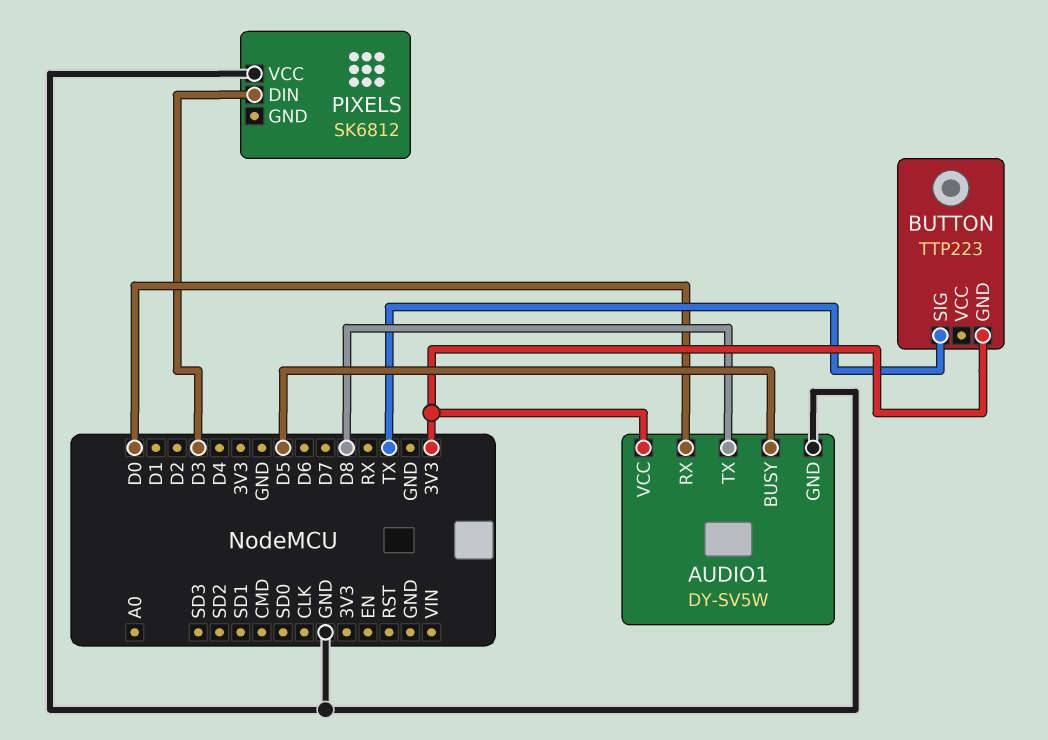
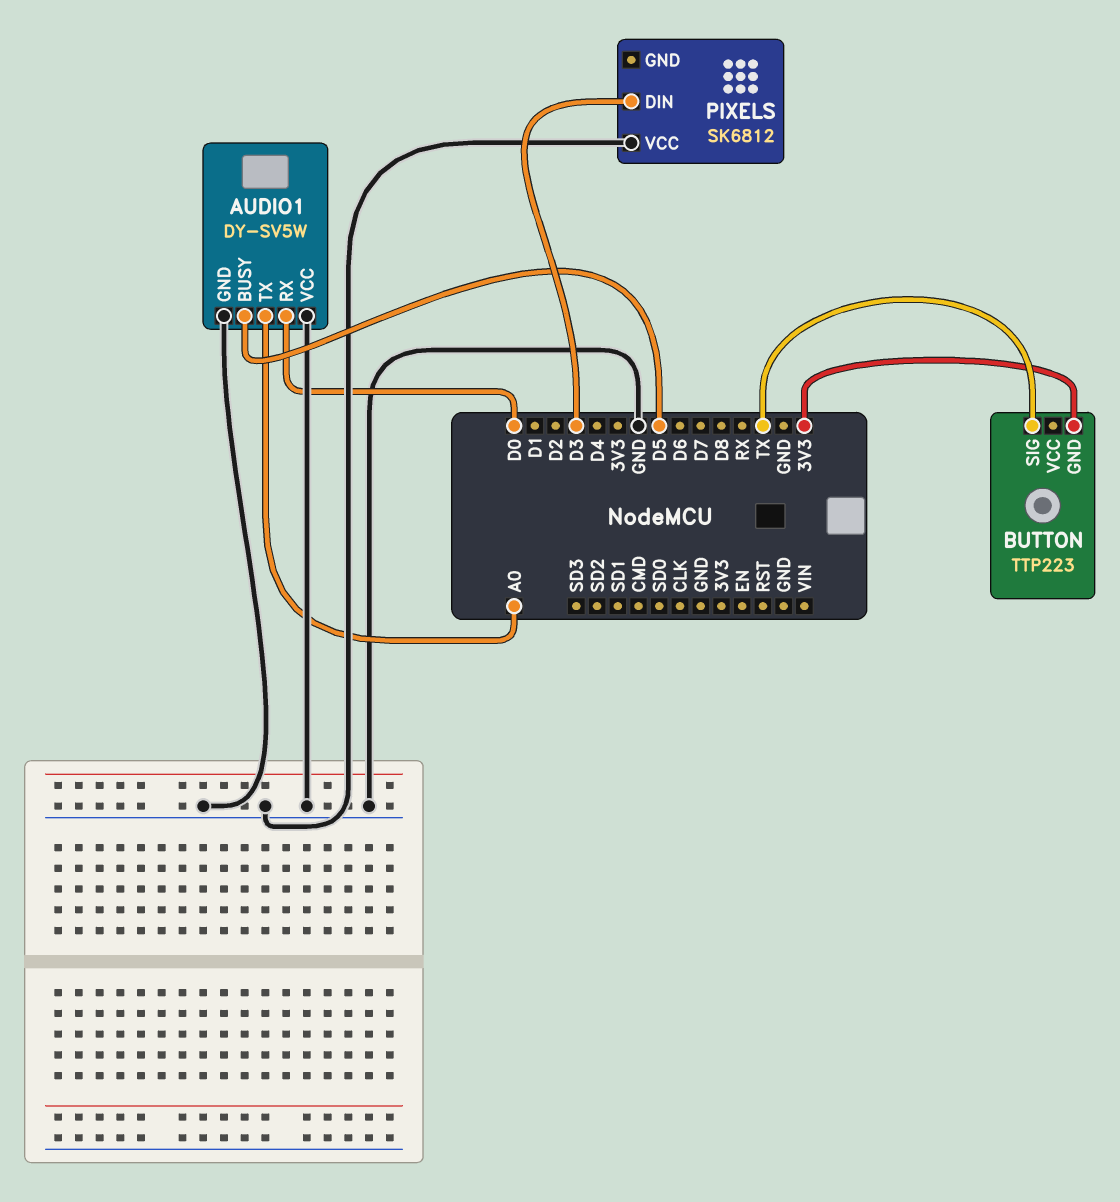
AUDIO1 pin TX: D8 -> A0
AUDIO1 pin VCC: 3V3 -> GND

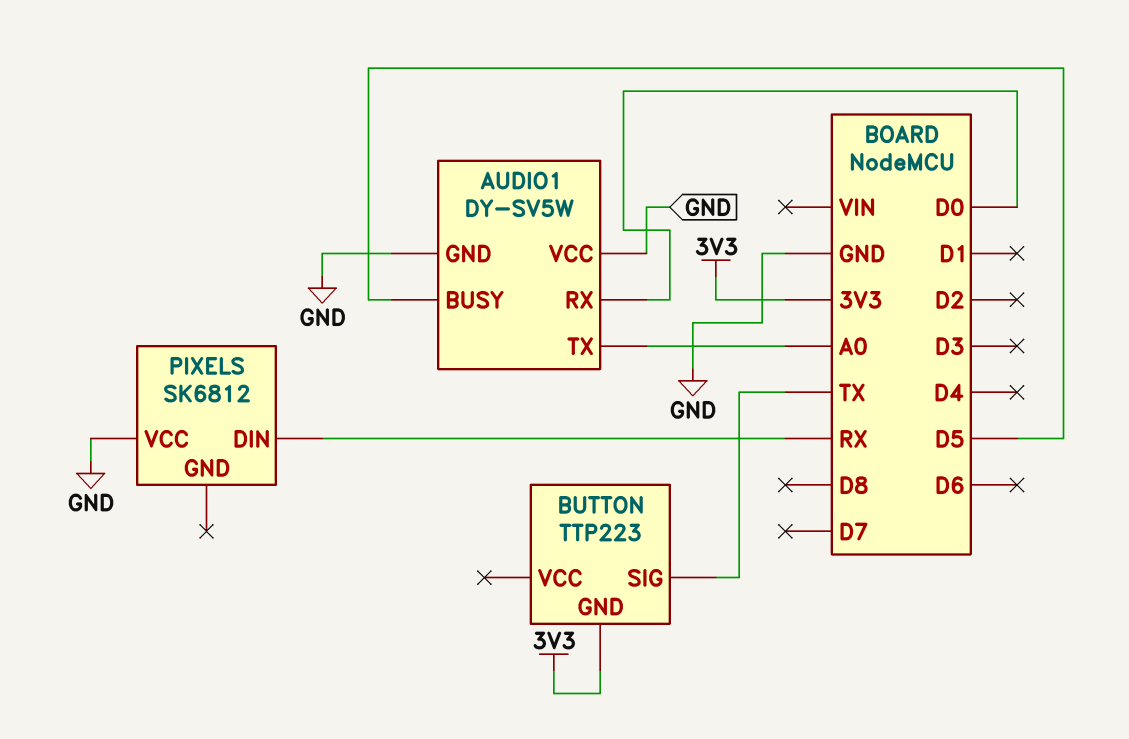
PIXELS pin DIN: D3 -> RX

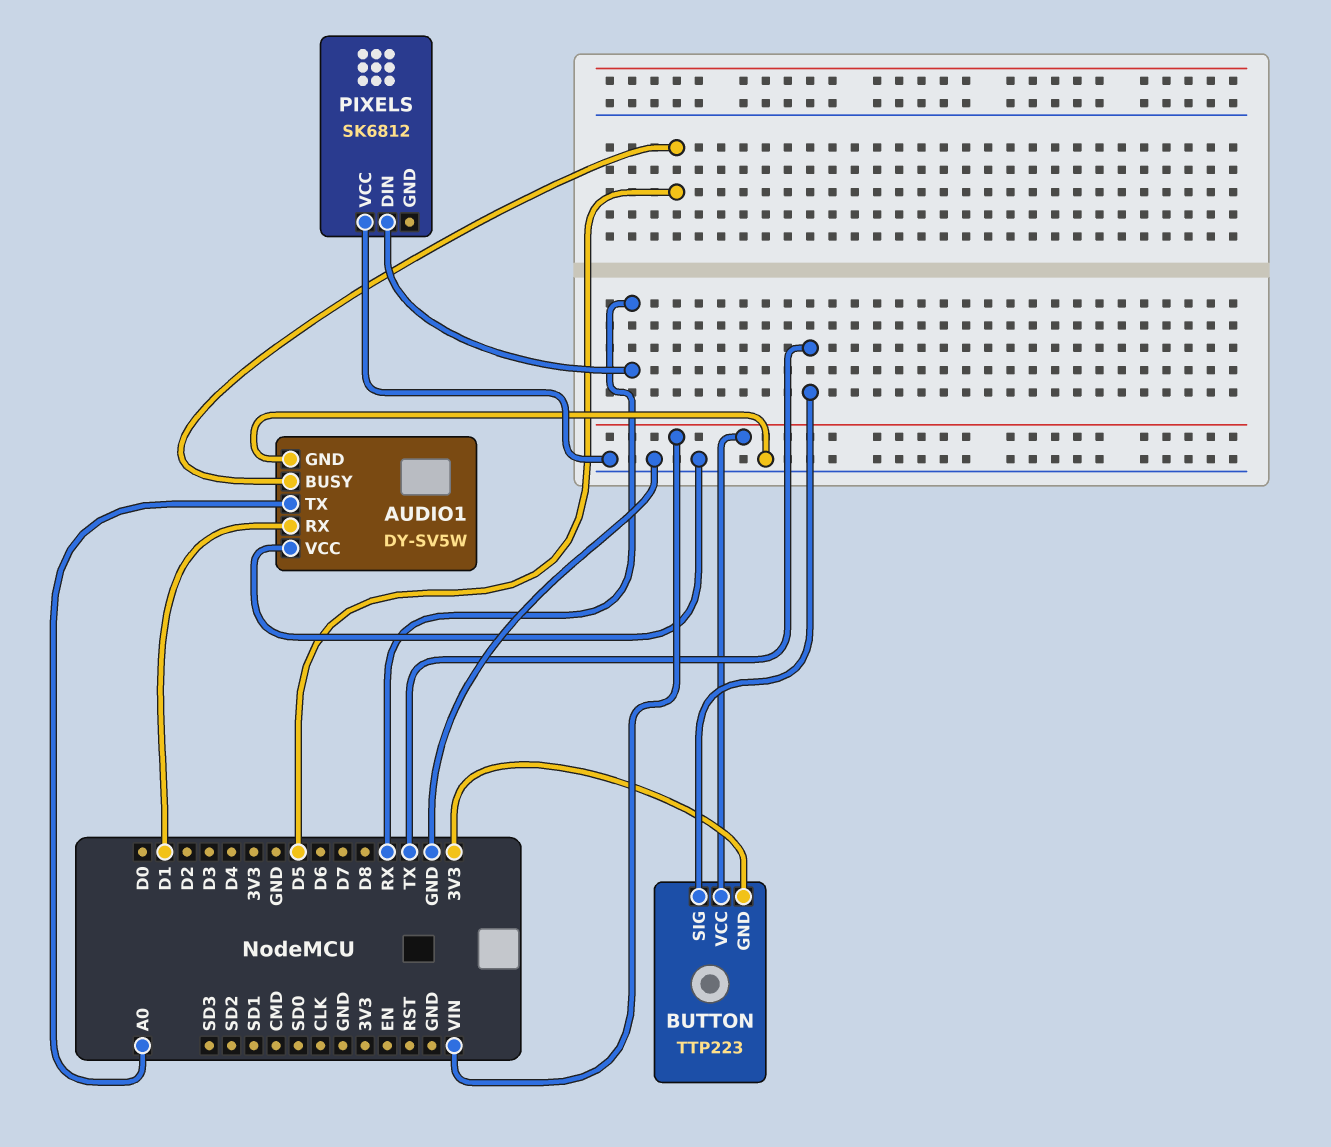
AUDIO1 pin RX: D0 -> D1
BUTTON pin VCC: none -> VIN

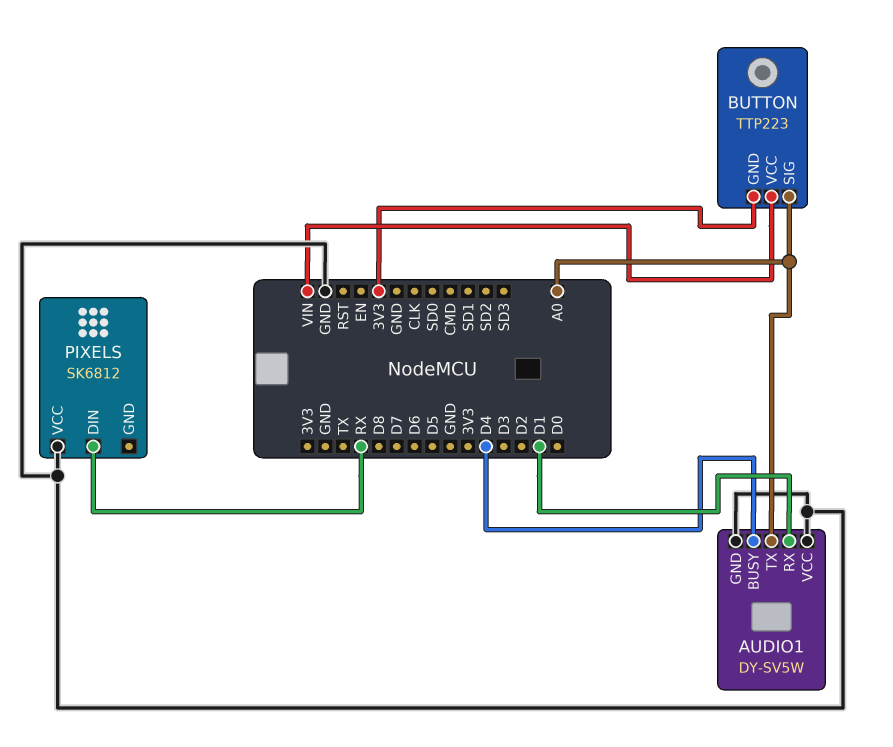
AUDIO1 pin BUSY: D5 -> D4
BUTTON pin SIG: TX -> A0

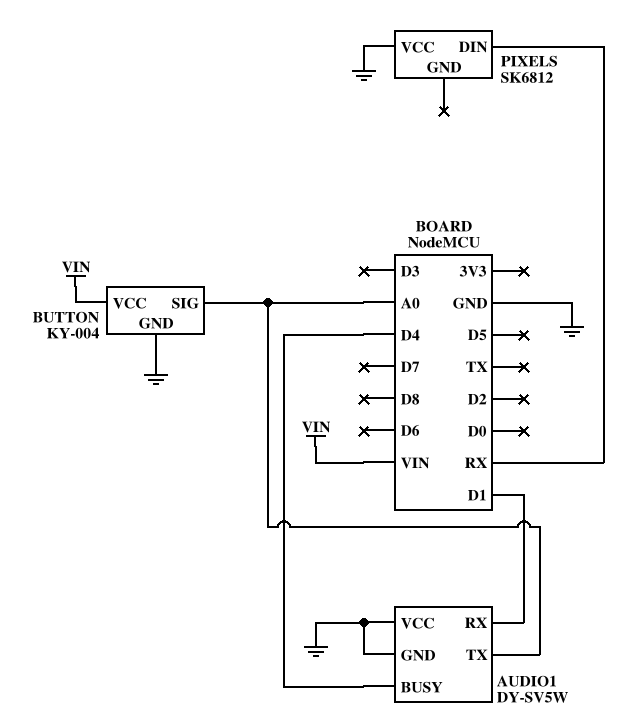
BUTTON: TTP223 -> KY-004
BUTTON pin GND: 3V3 -> GND

